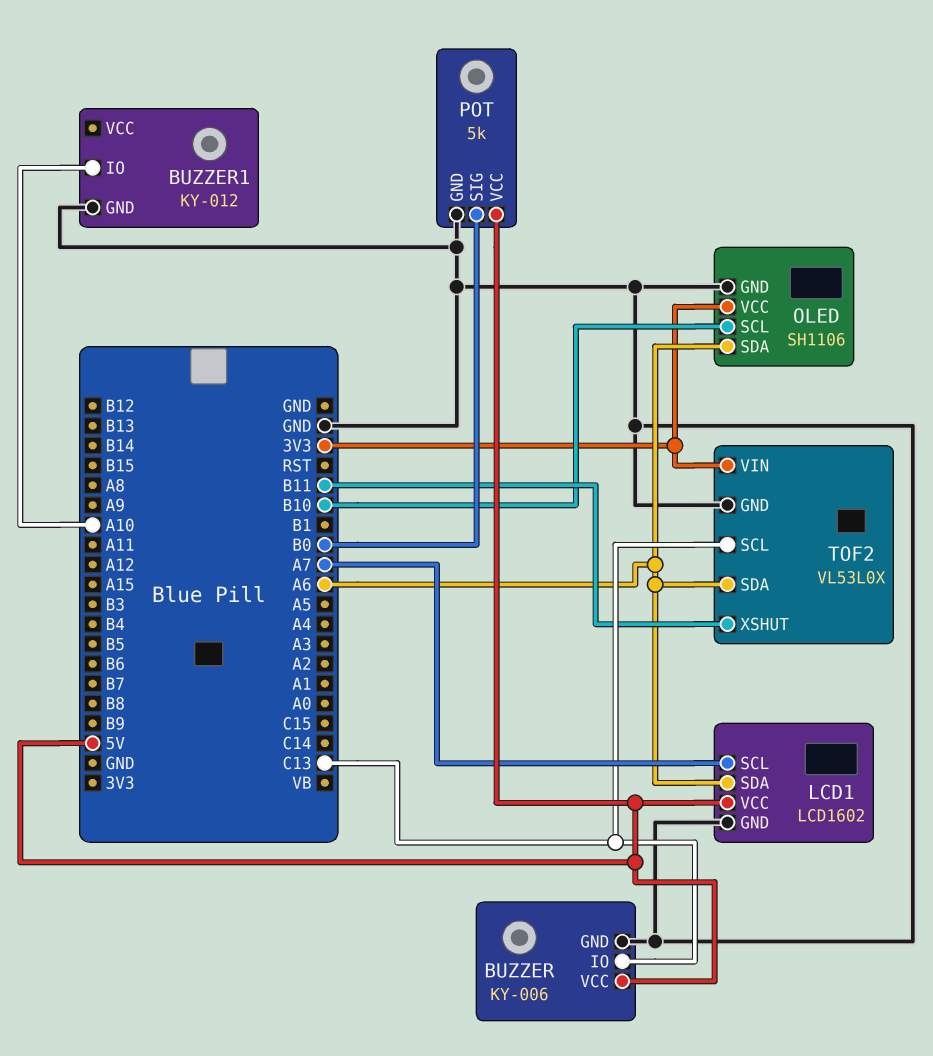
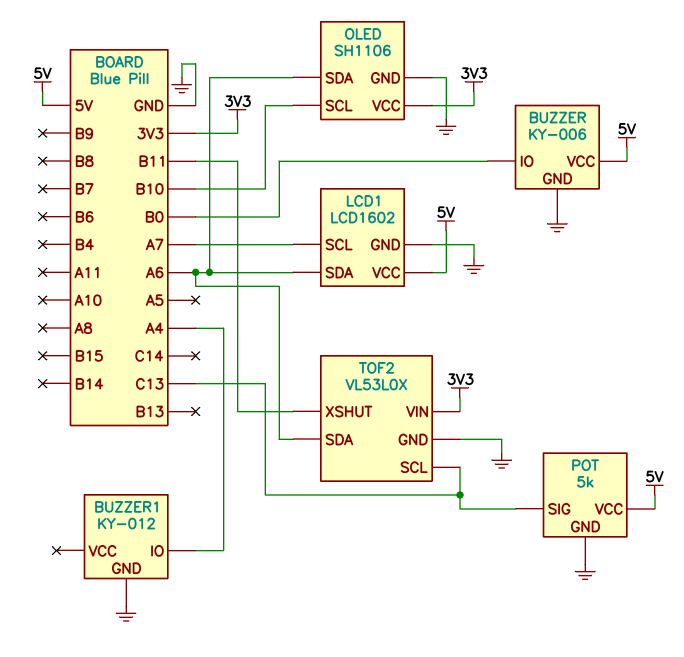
BUZZER pin IO: C13 -> B0
BUZZER1 pin IO: A10 -> A4
POT pin SIG: B0 -> C13

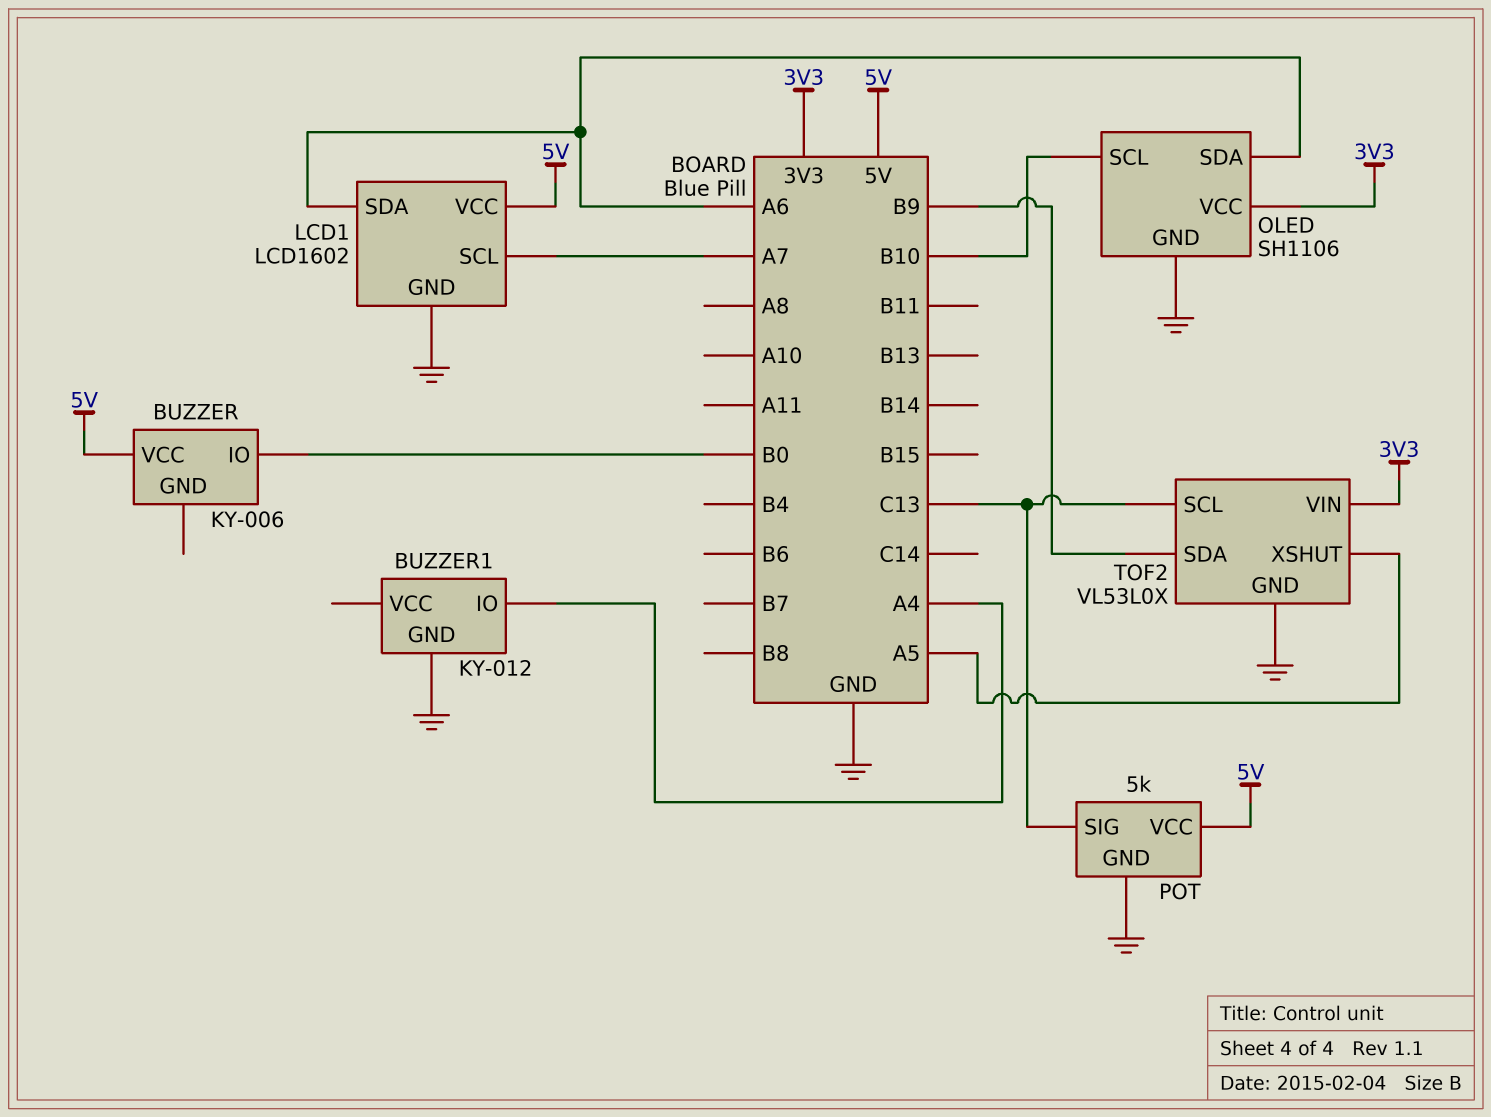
BUZZER pin GND: GND -> none
TOF2 pin SDA: A6 -> B9
TOF2 pin XSHUT: B11 -> A5

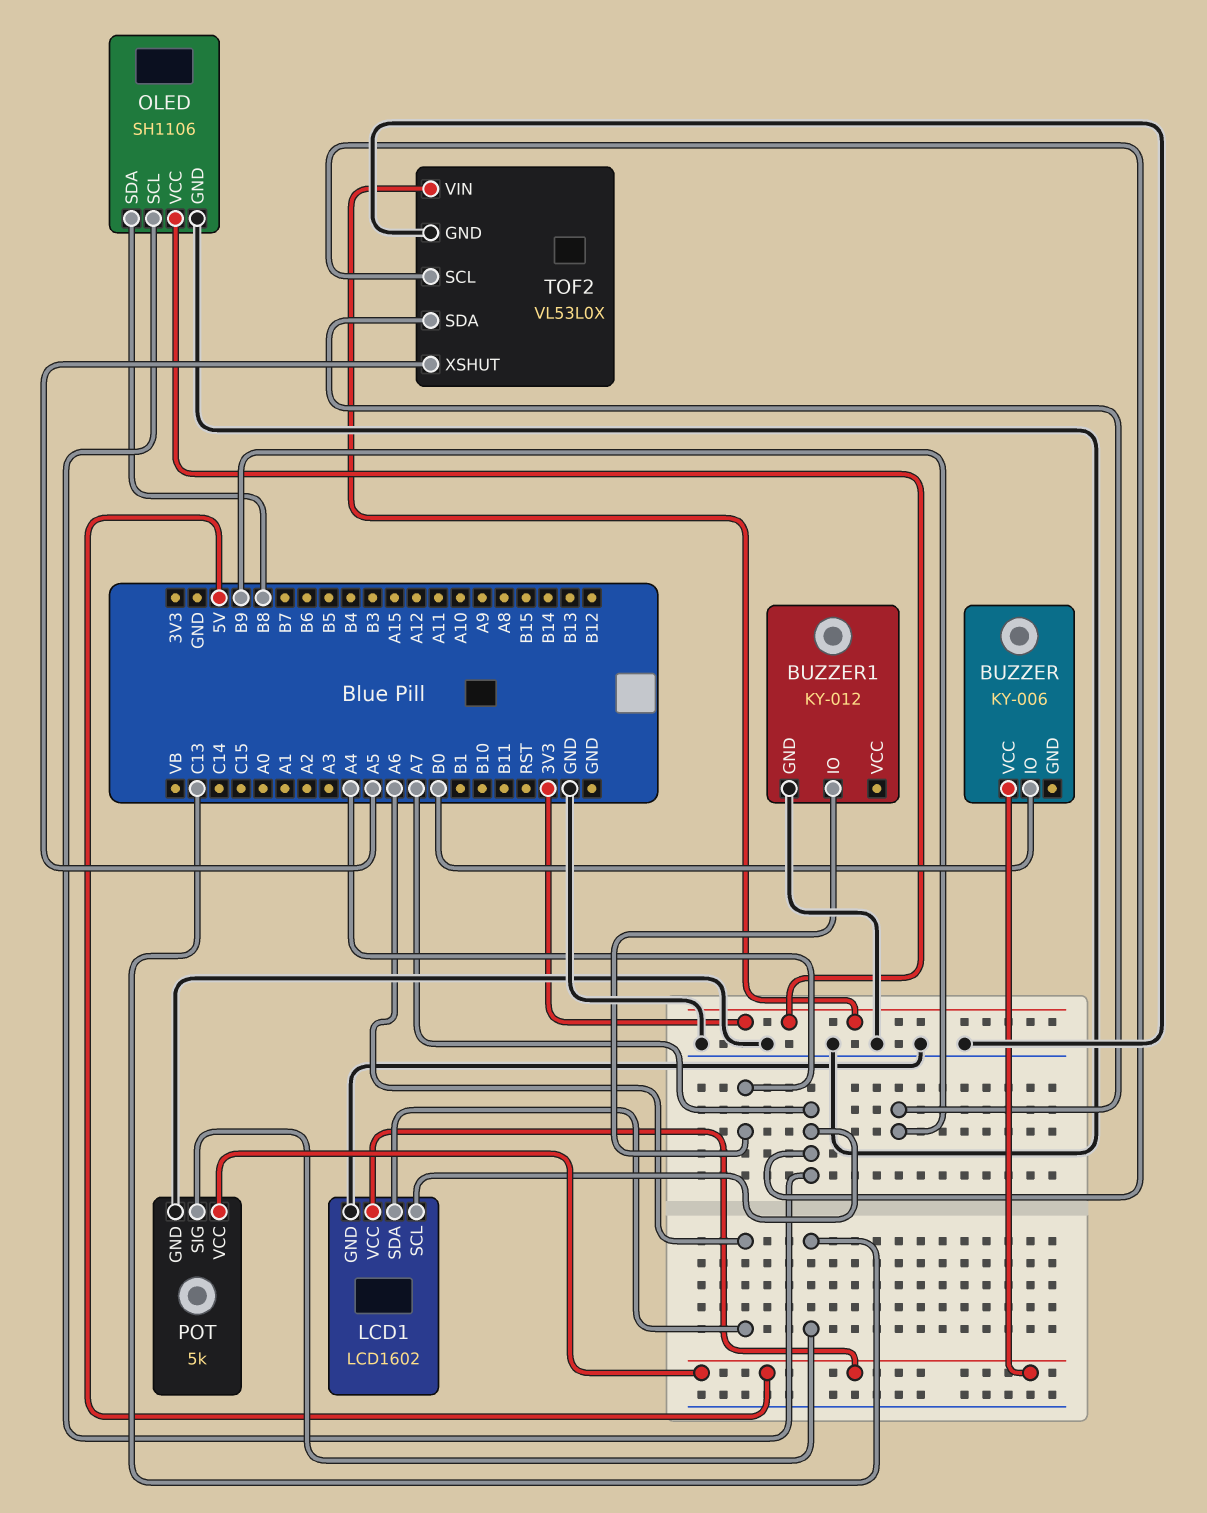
OLED pin SCL: B10 -> A7
OLED pin SDA: A6 -> B8
TOF2 pin SCL: C13 -> A7

